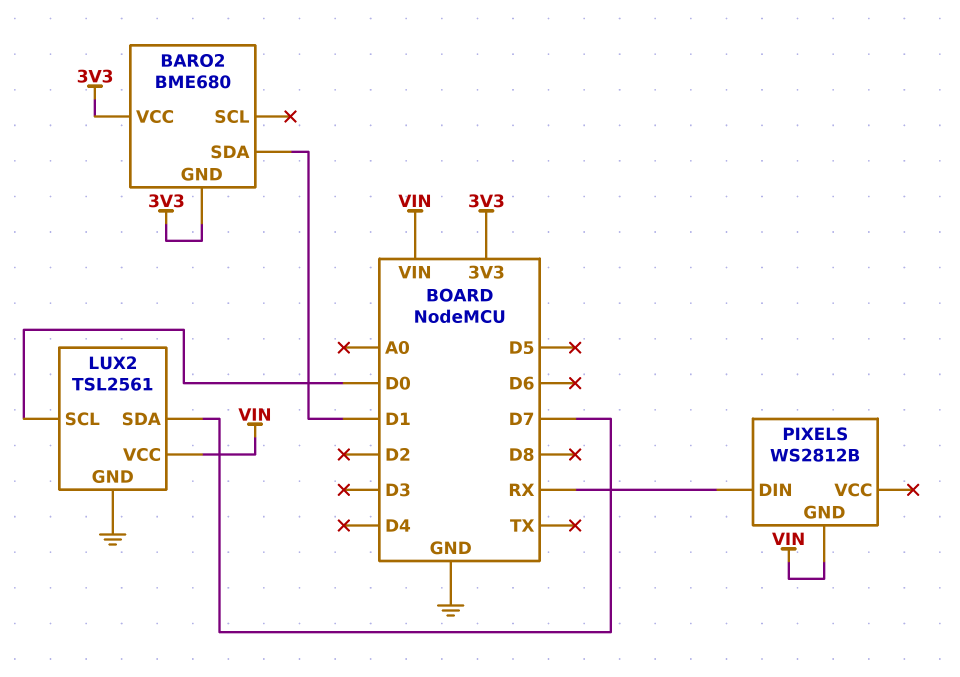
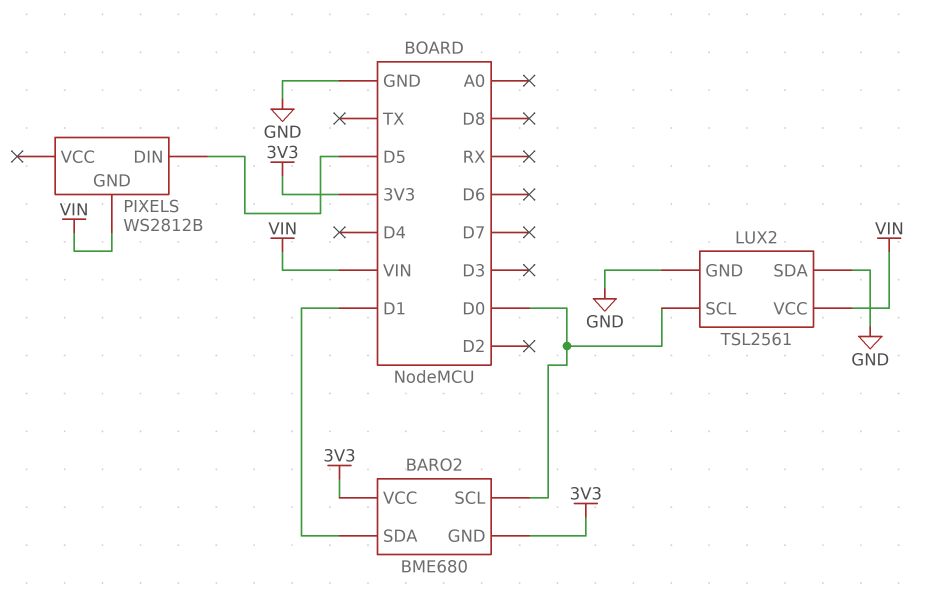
BARO2 pin SCL: none -> D0
LUX2 pin SDA: D7 -> GND
PIXELS pin DIN: RX -> D5

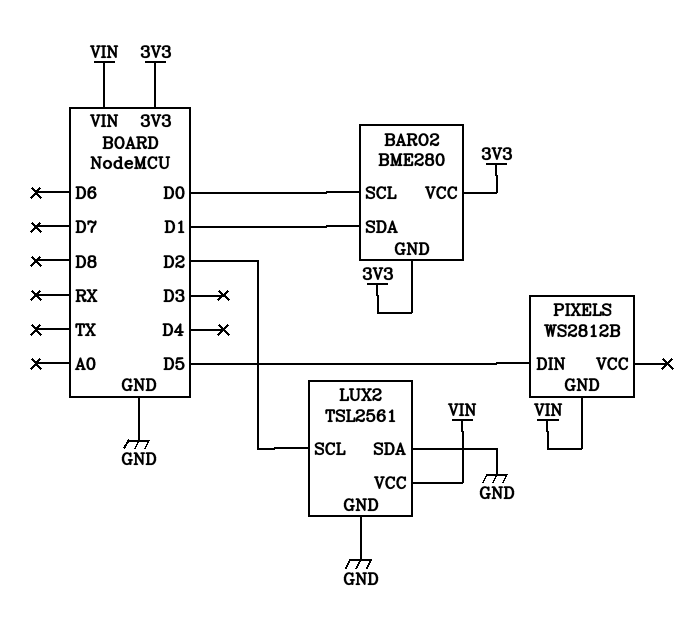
BARO2: BME680 -> BME280
LUX2 pin SCL: D0 -> D2

